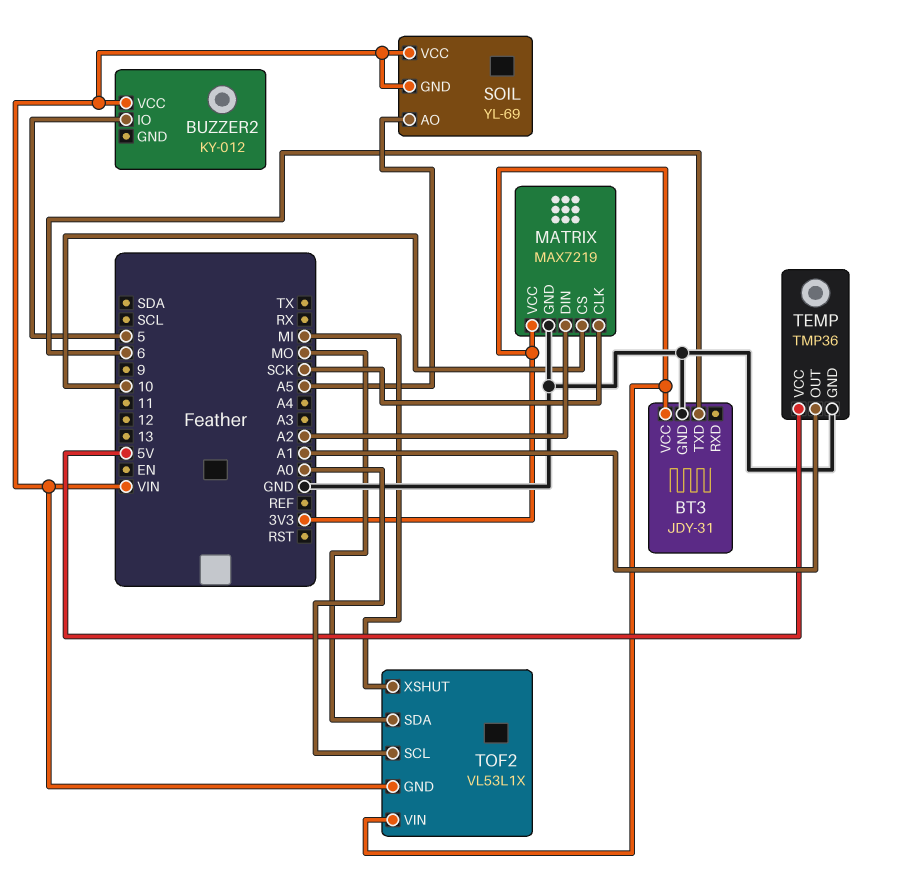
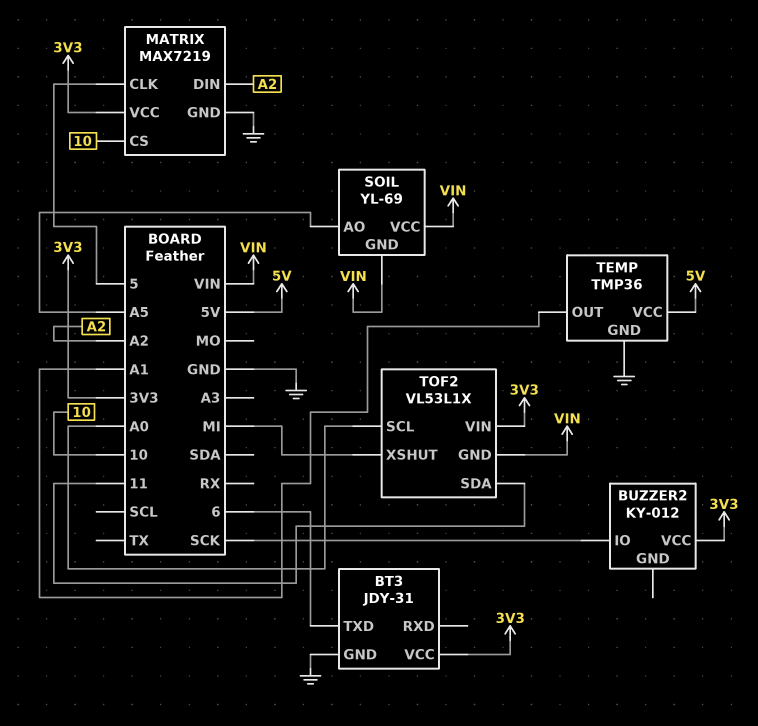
BUZZER2 pin IO: 5 -> SCK
BUZZER2 pin VCC: VIN -> 3V3
MATRIX pin CLK: SCK -> 5
TOF2 pin SDA: MO -> 11

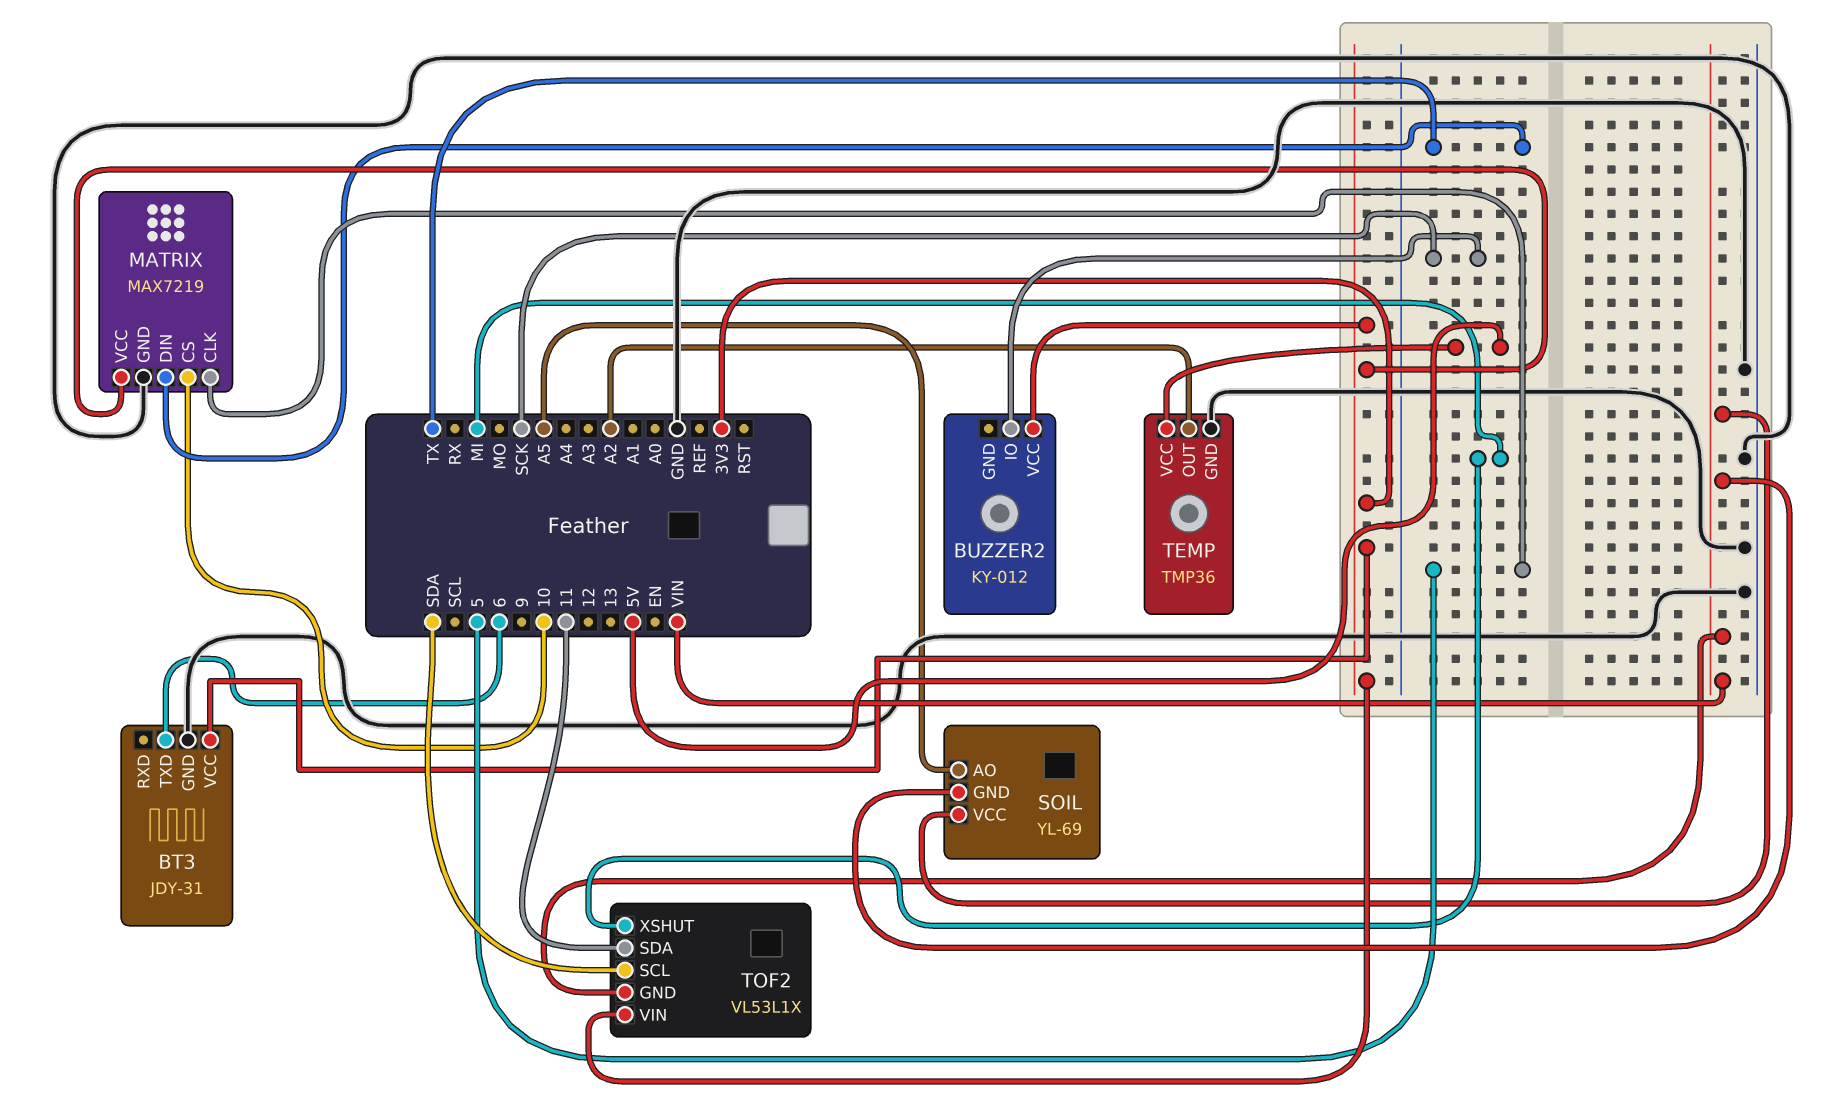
MATRIX pin DIN: A2 -> TX
TEMP pin OUT: A1 -> A2
TOF2 pin SCL: A0 -> SDA

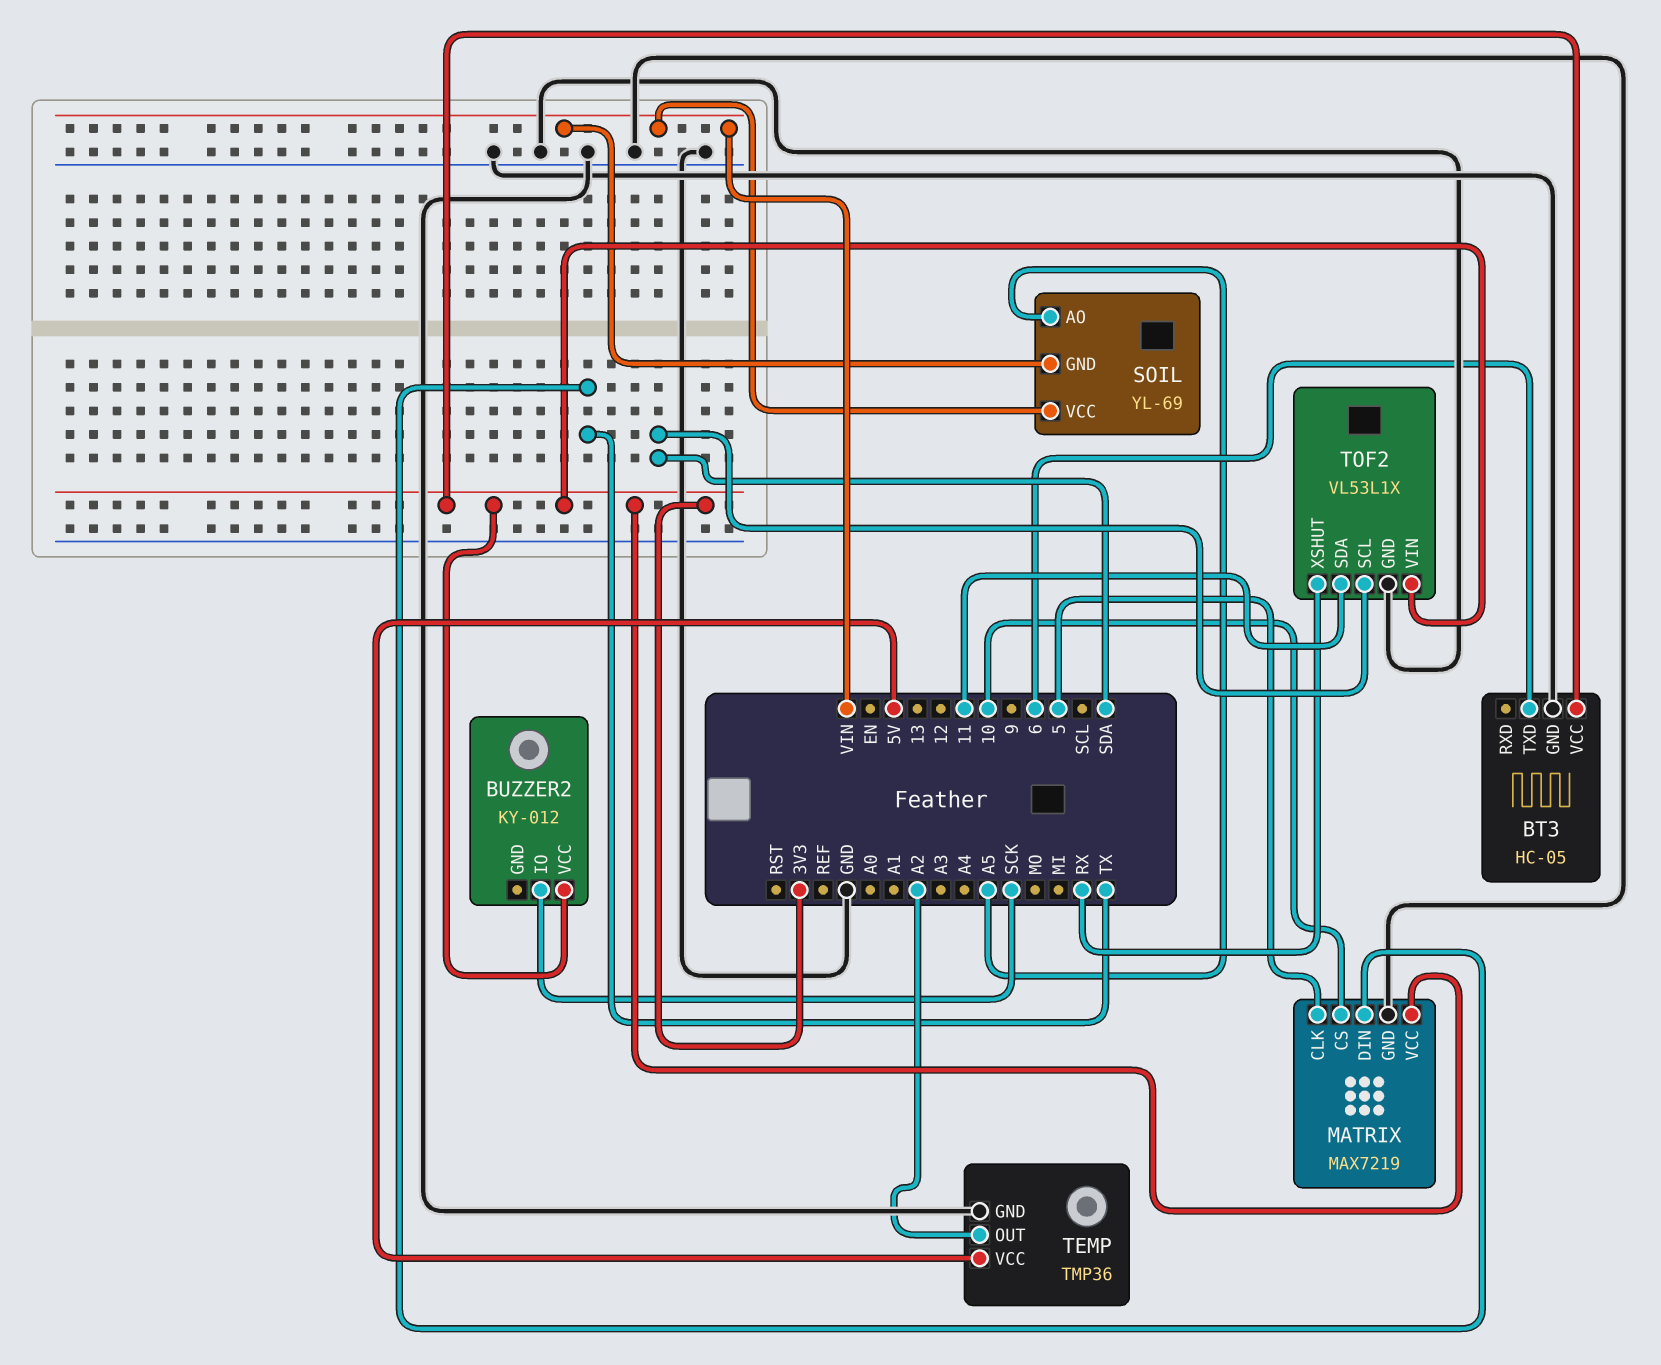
BT3: JDY-31 -> HC-05
TOF2 pin GND: VIN -> GND
TOF2 pin XSHUT: MI -> RX

